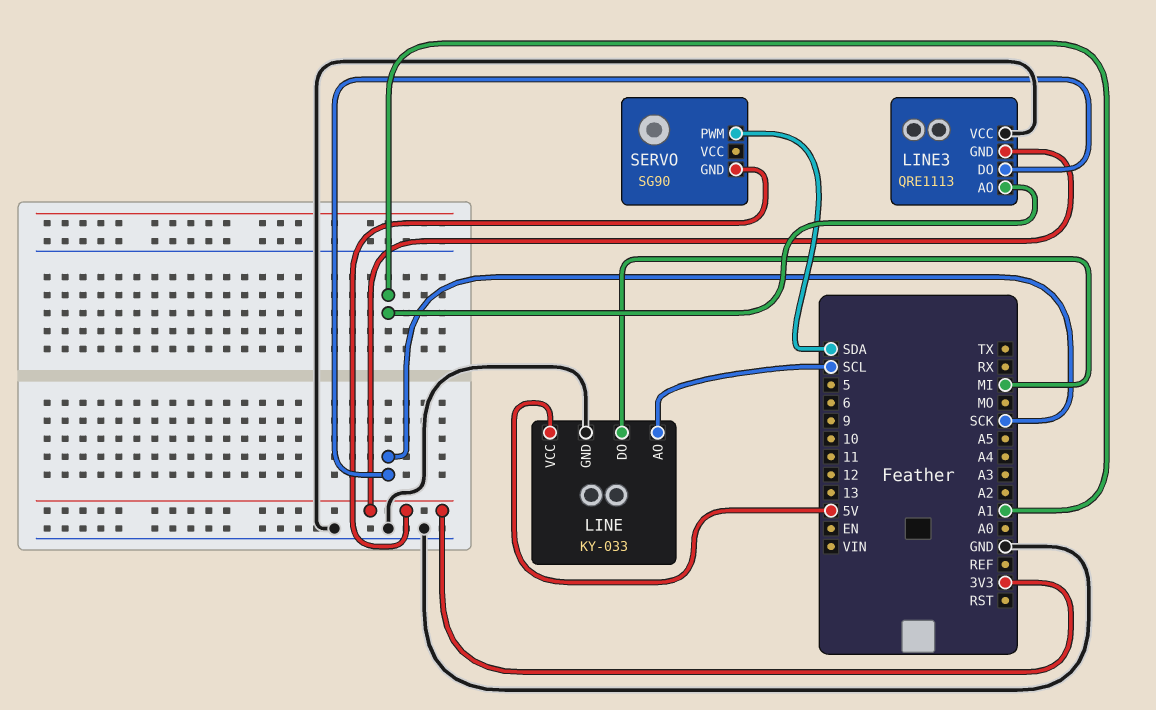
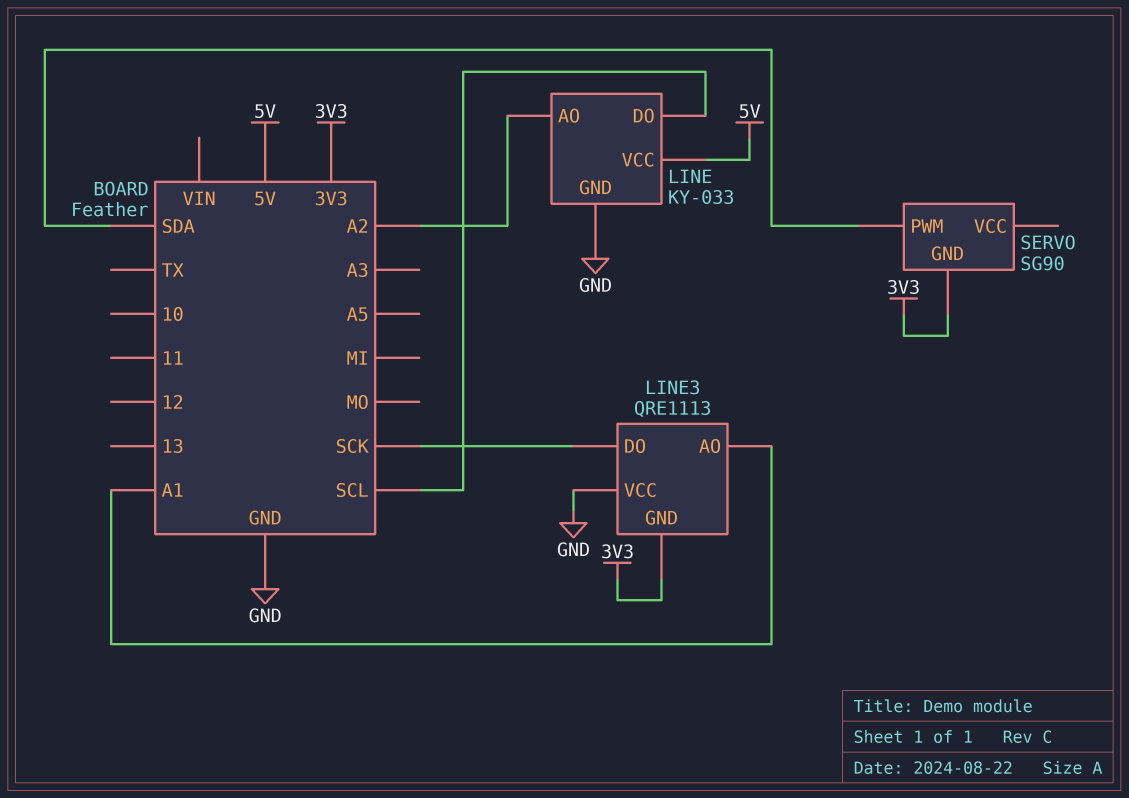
LINE pin AO: SCL -> A2
LINE pin DO: MI -> SCL

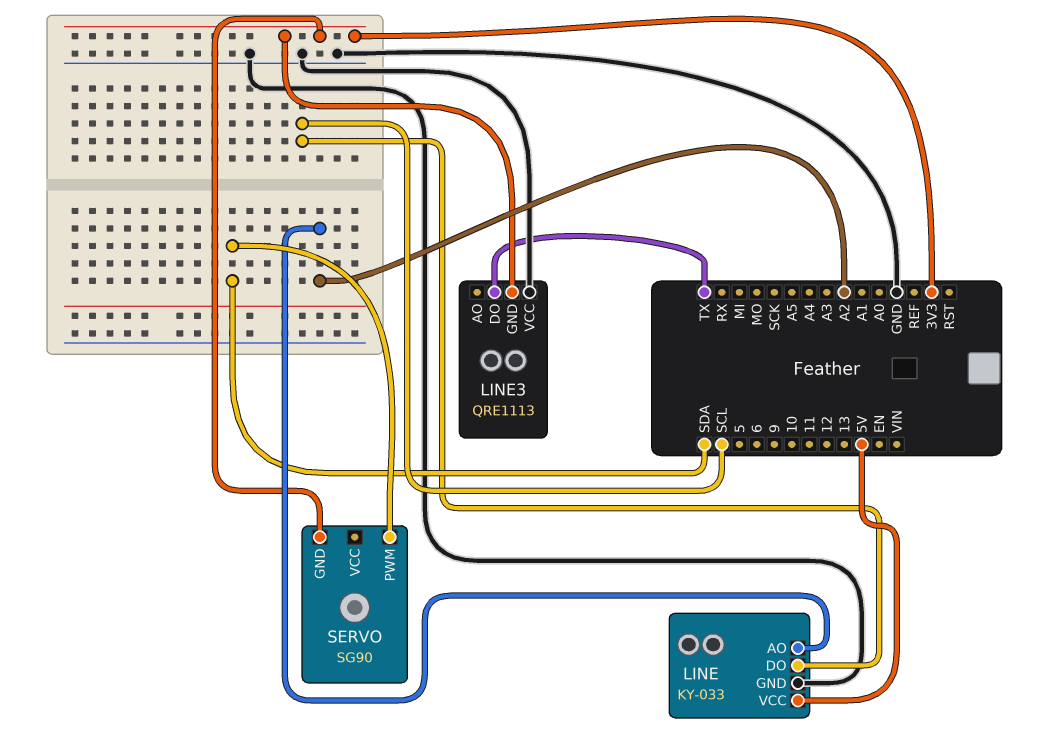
LINE3 pin AO: A1 -> none
LINE3 pin DO: SCK -> TX

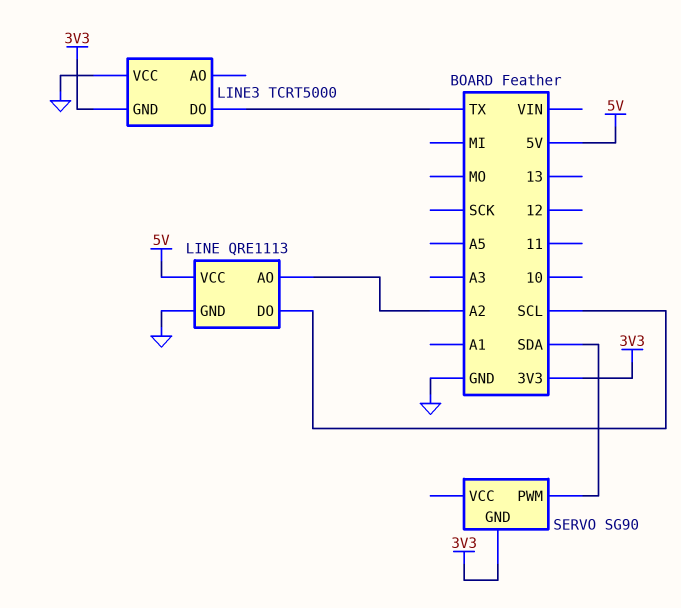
LINE: KY-033 -> QRE1113
LINE3: QRE1113 -> TCRT5000

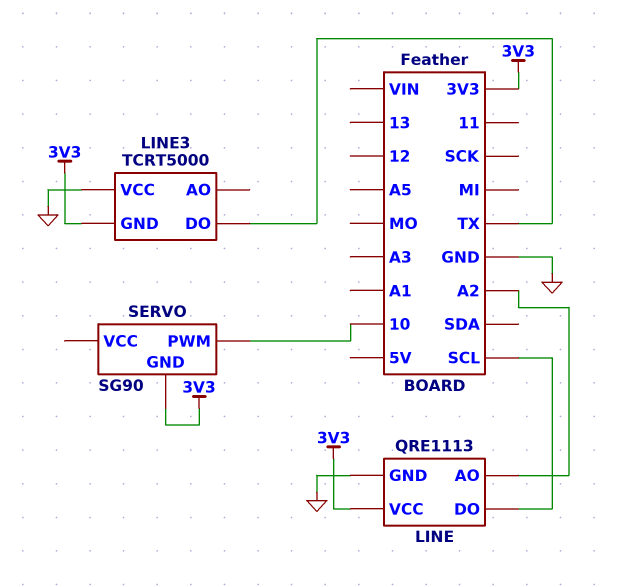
LINE pin VCC: 5V -> 3V3
SERVO pin PWM: SDA -> 10

